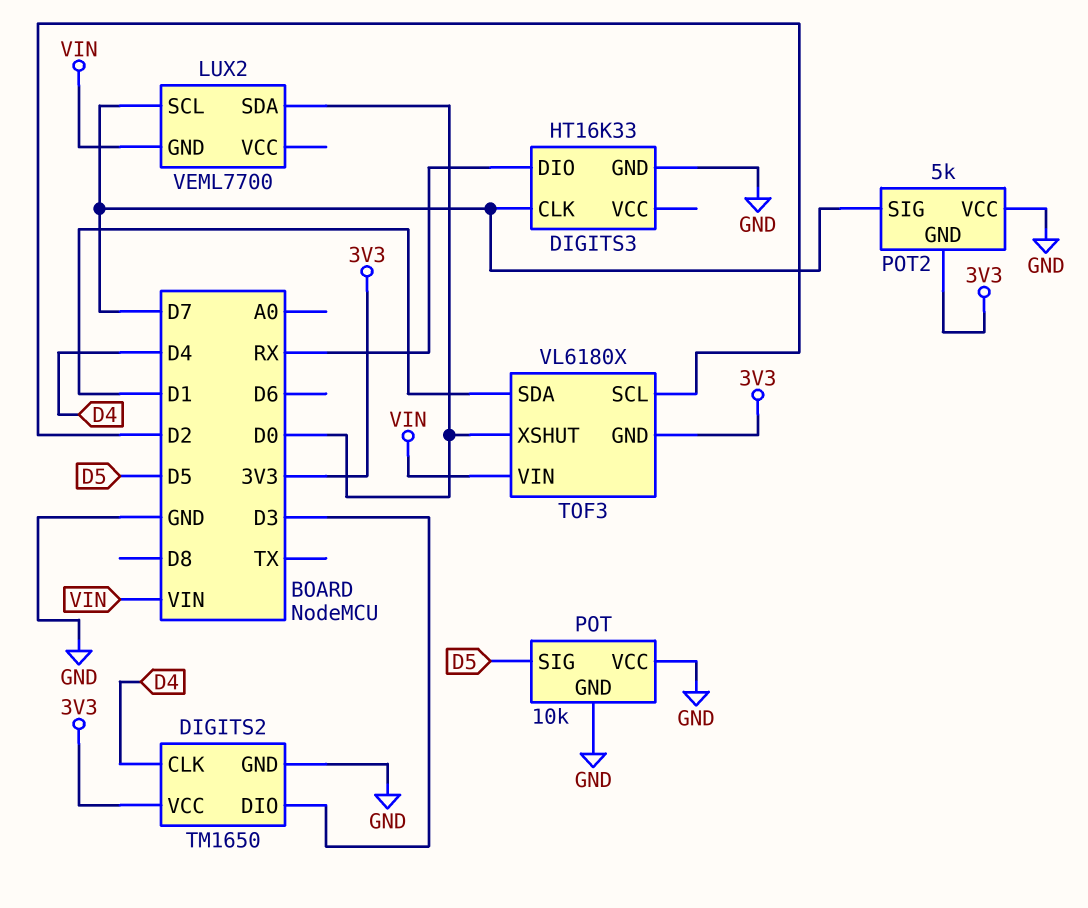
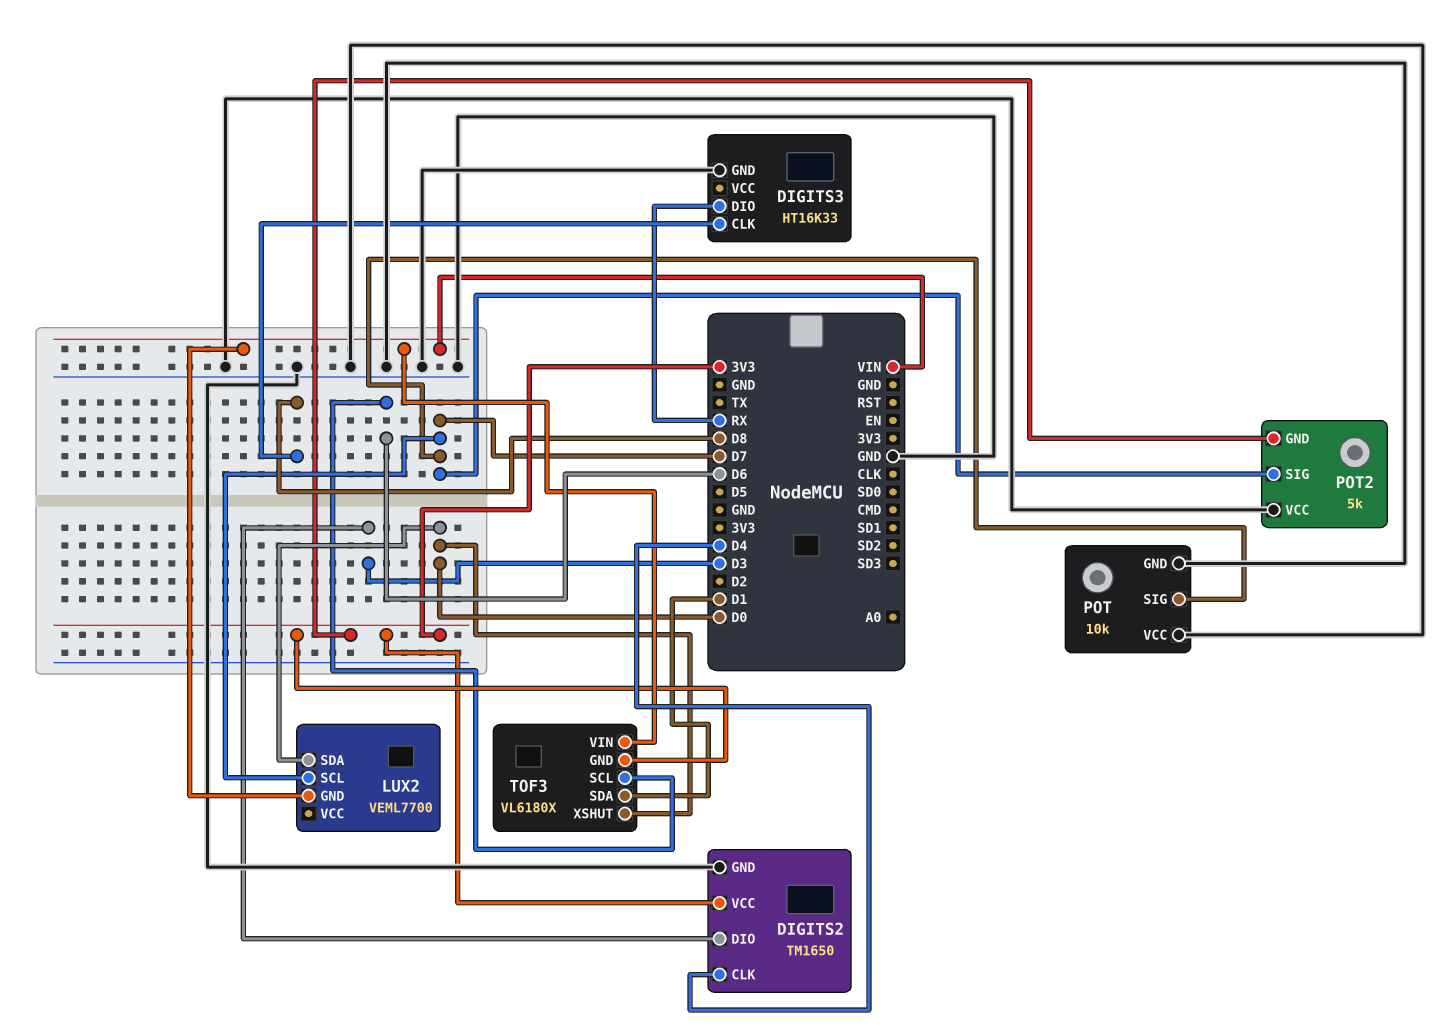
DIGITS3 pin CLK: D7 -> D8
POT pin SIG: D5 -> D7
TOF3 pin SCL: D2 -> D6

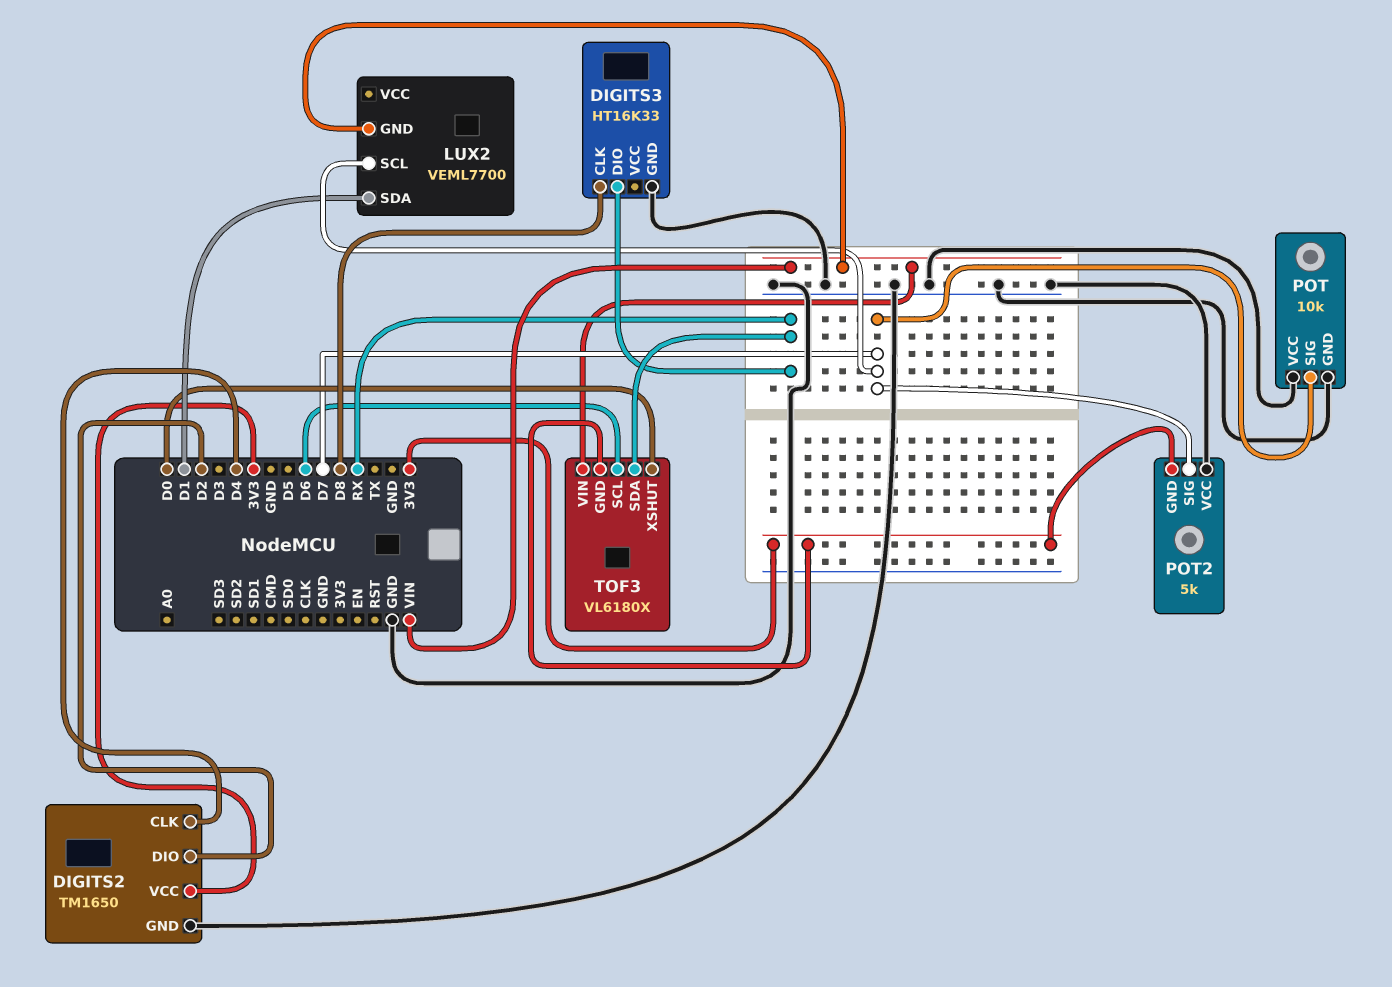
DIGITS2 pin DIO: D3 -> D2
LUX2 pin SDA: D0 -> D1
TOF3 pin SDA: D1 -> RX

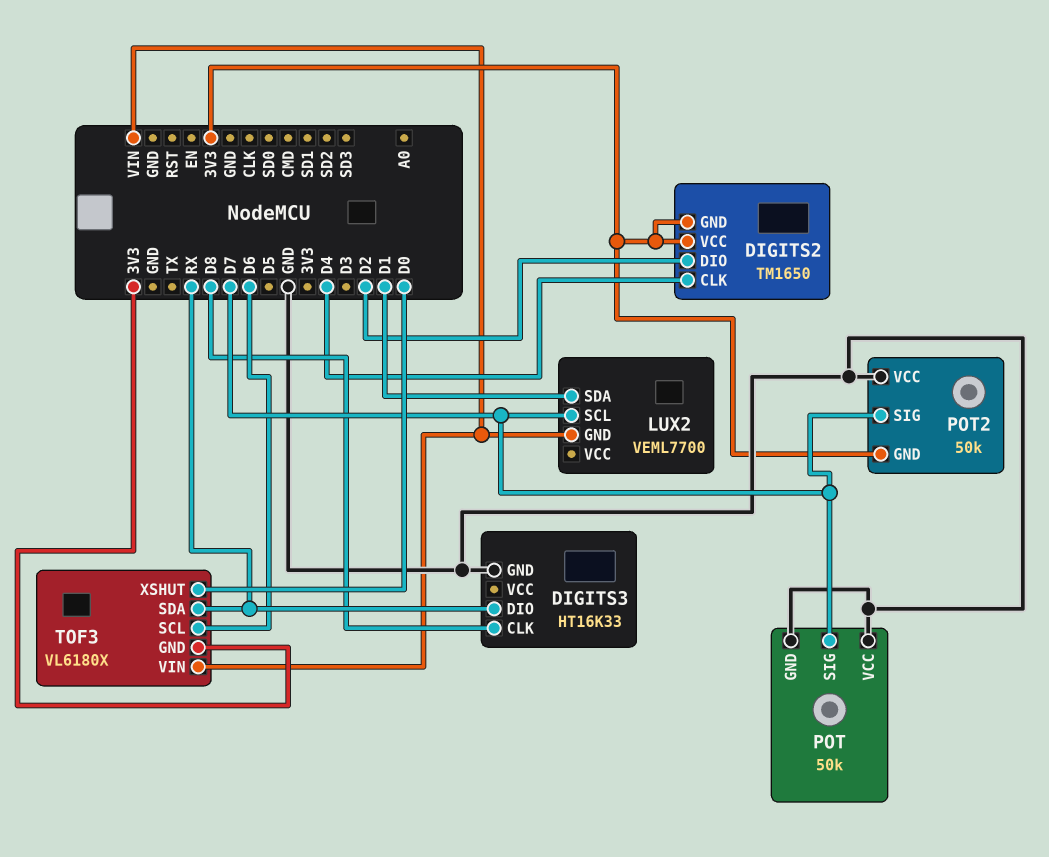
DIGITS2 pin GND: GND -> 3V3
POT: 10k -> 50k
POT2: 5k -> 50k

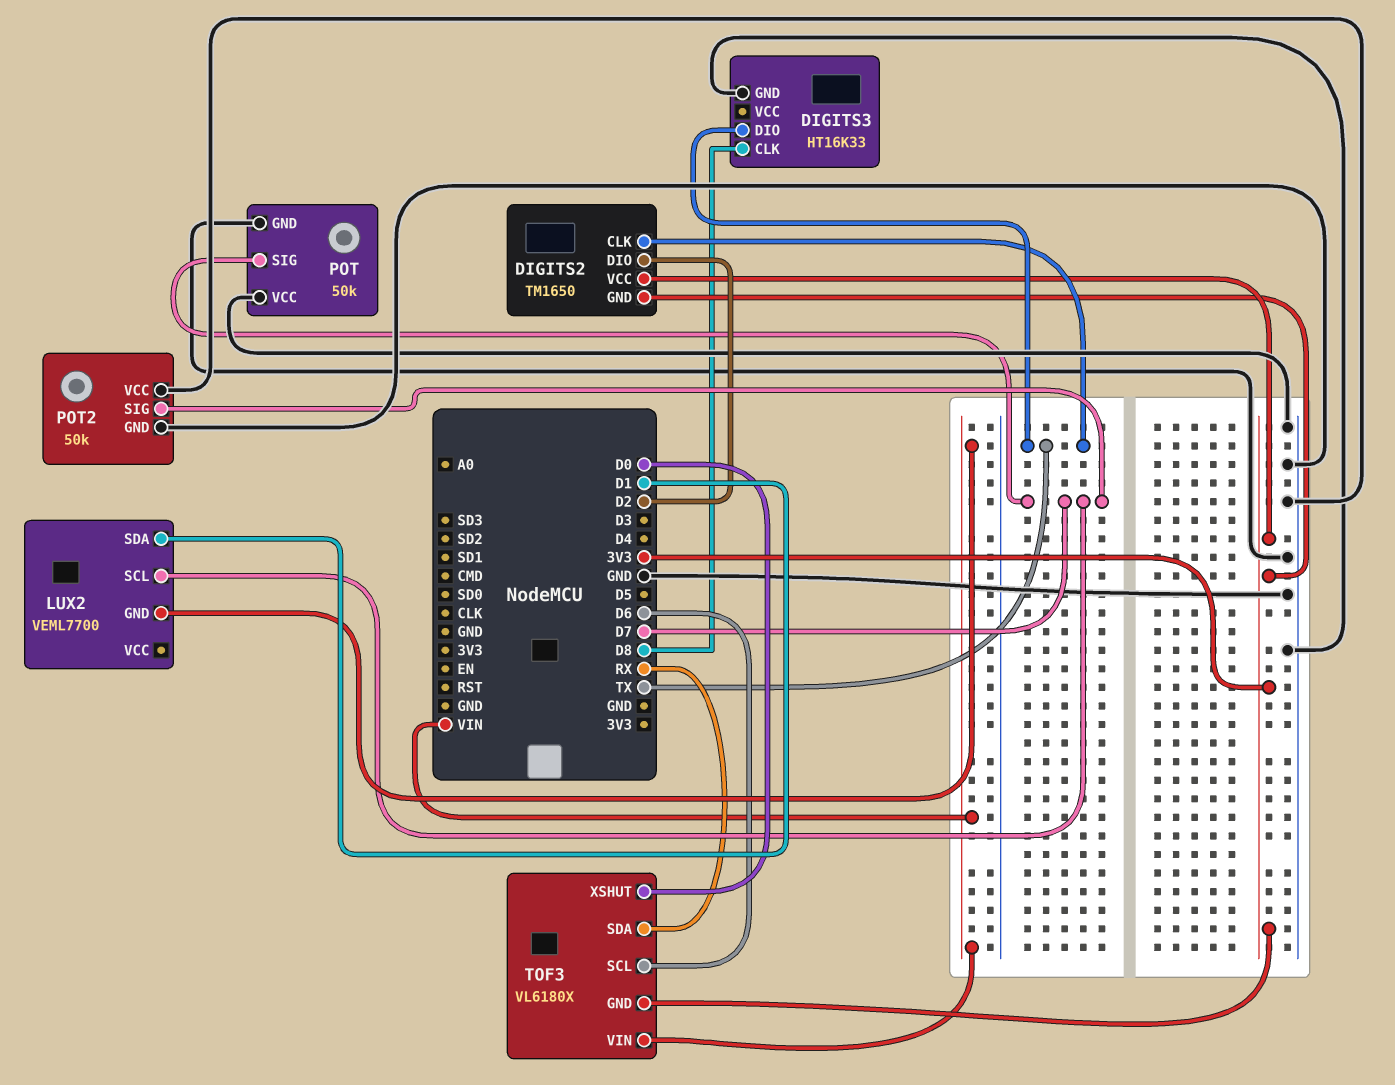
DIGITS2 pin CLK: D4 -> TX
DIGITS3 pin DIO: RX -> TX
POT2 pin GND: 3V3 -> GND

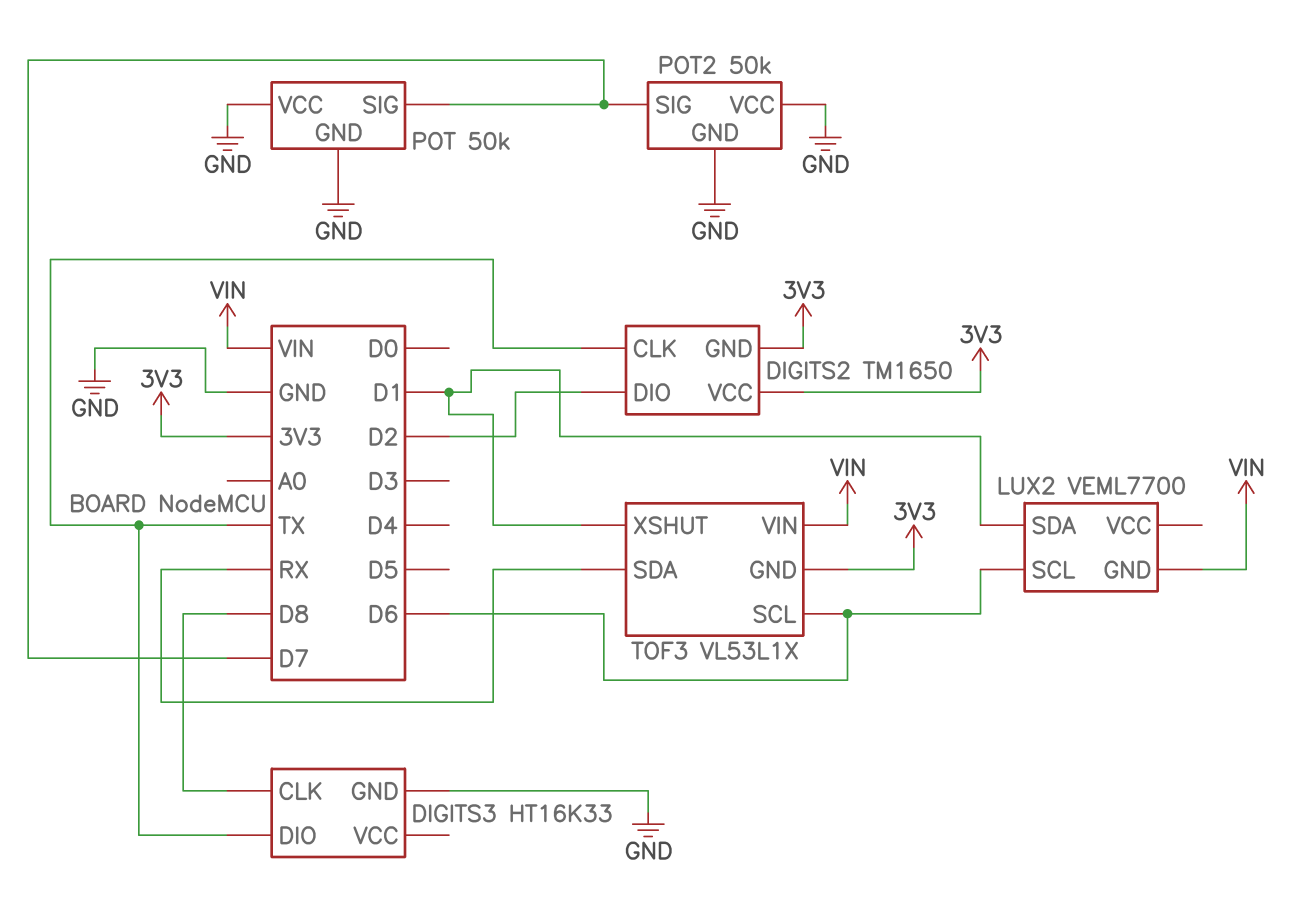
LUX2 pin SCL: D7 -> D6
TOF3: VL6180X -> VL53L1X
TOF3 pin XSHUT: D0 -> D1

